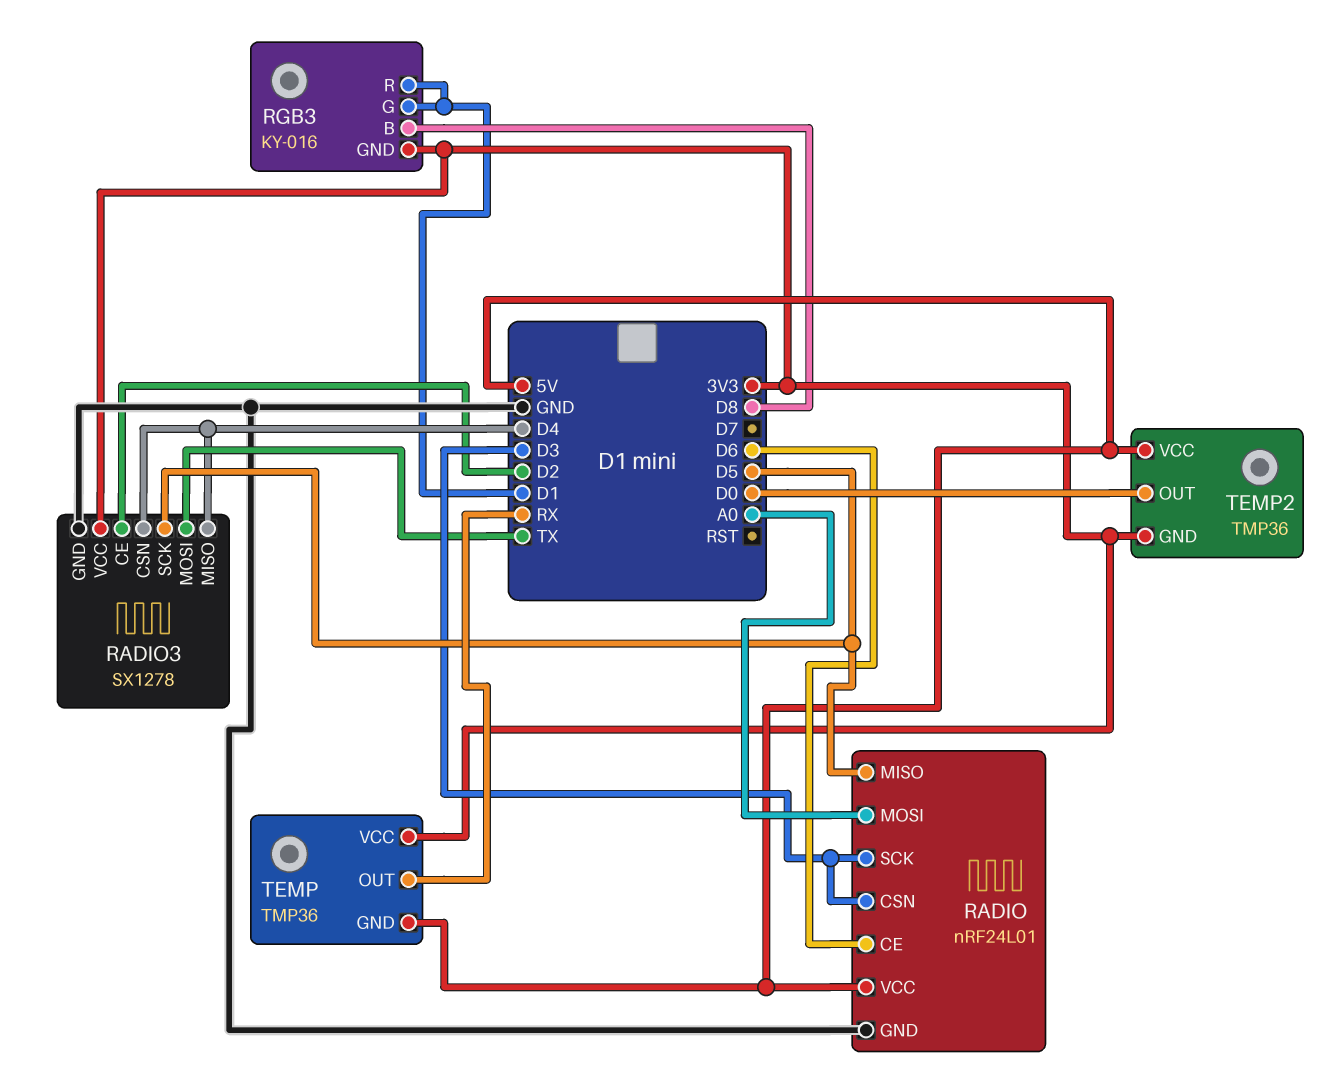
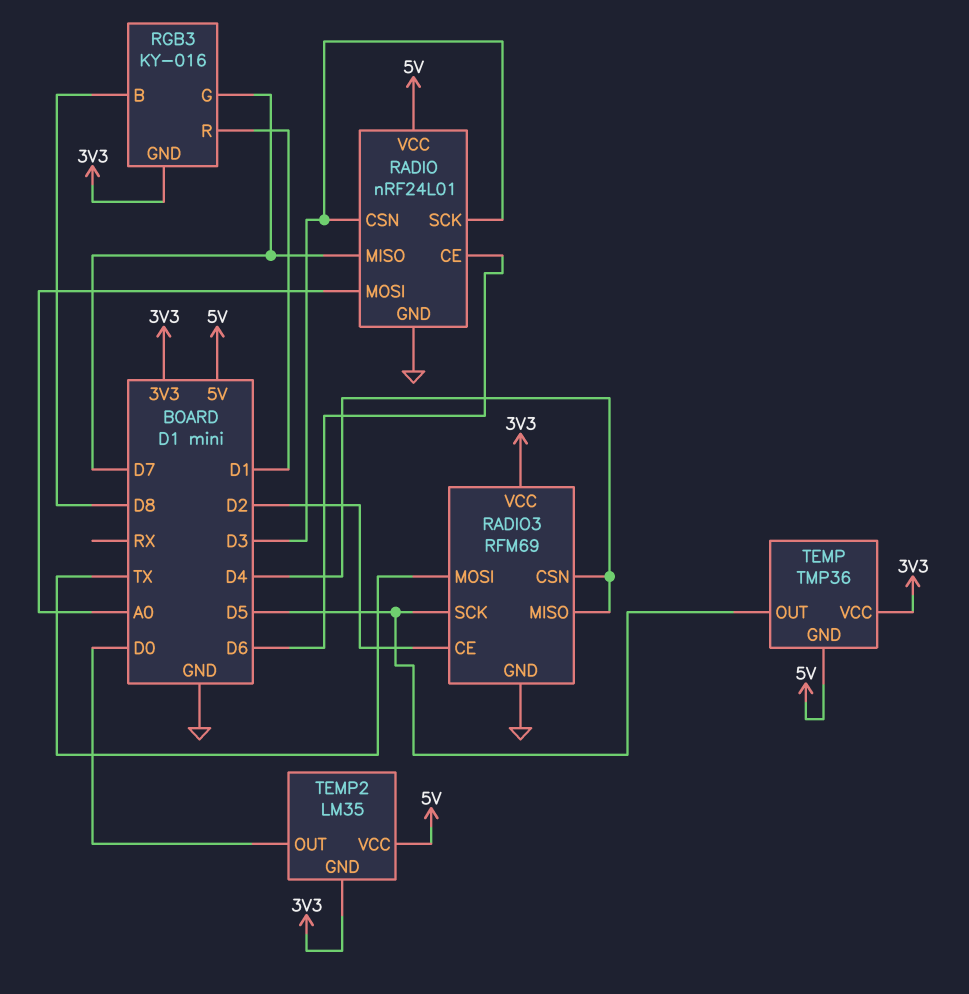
RADIO pin MISO: D5 -> D7
RADIO3: SX1278 -> RFM69
RGB3 pin G: D1 -> D7
TEMP pin OUT: RX -> D5
TEMP2: TMP36 -> LM35

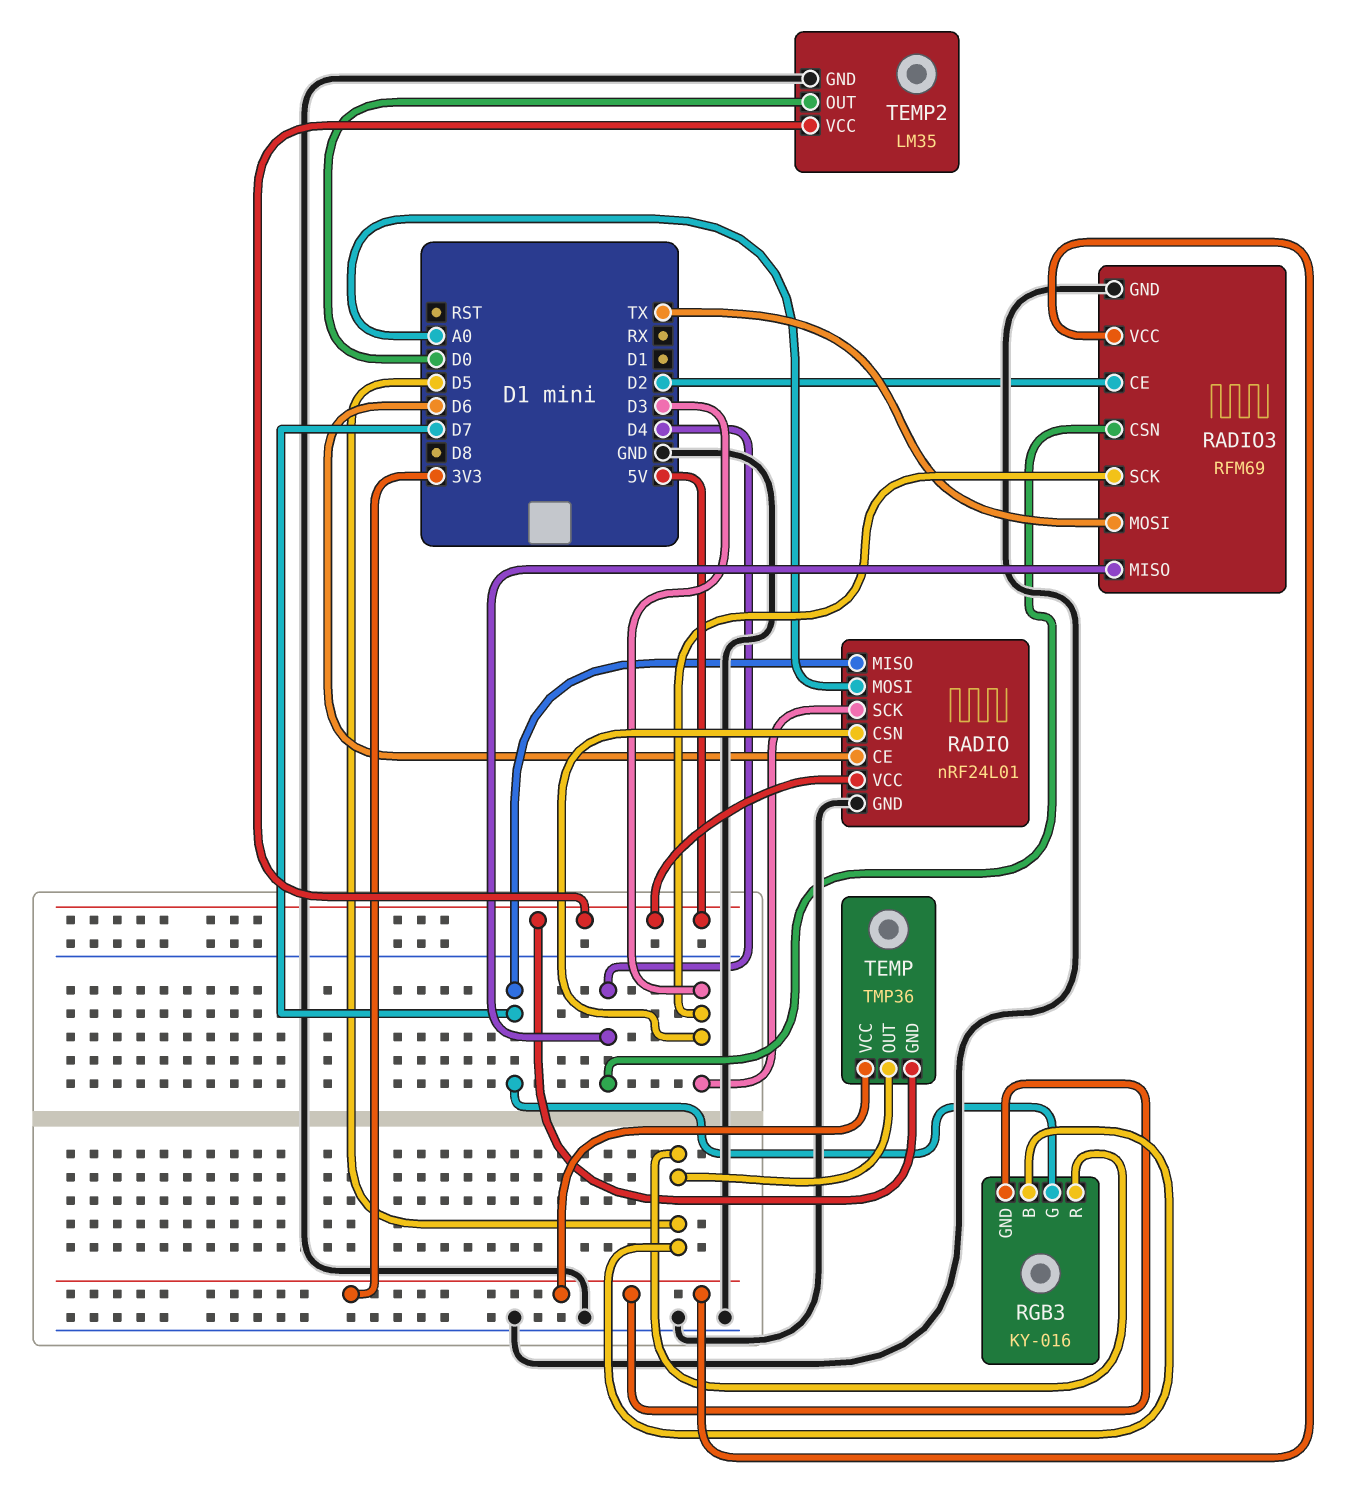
RADIO3 pin SCK: D5 -> D3
RGB3 pin B: D8 -> D5
RGB3 pin R: D1 -> D5
TEMP2 pin GND: 3V3 -> GND

